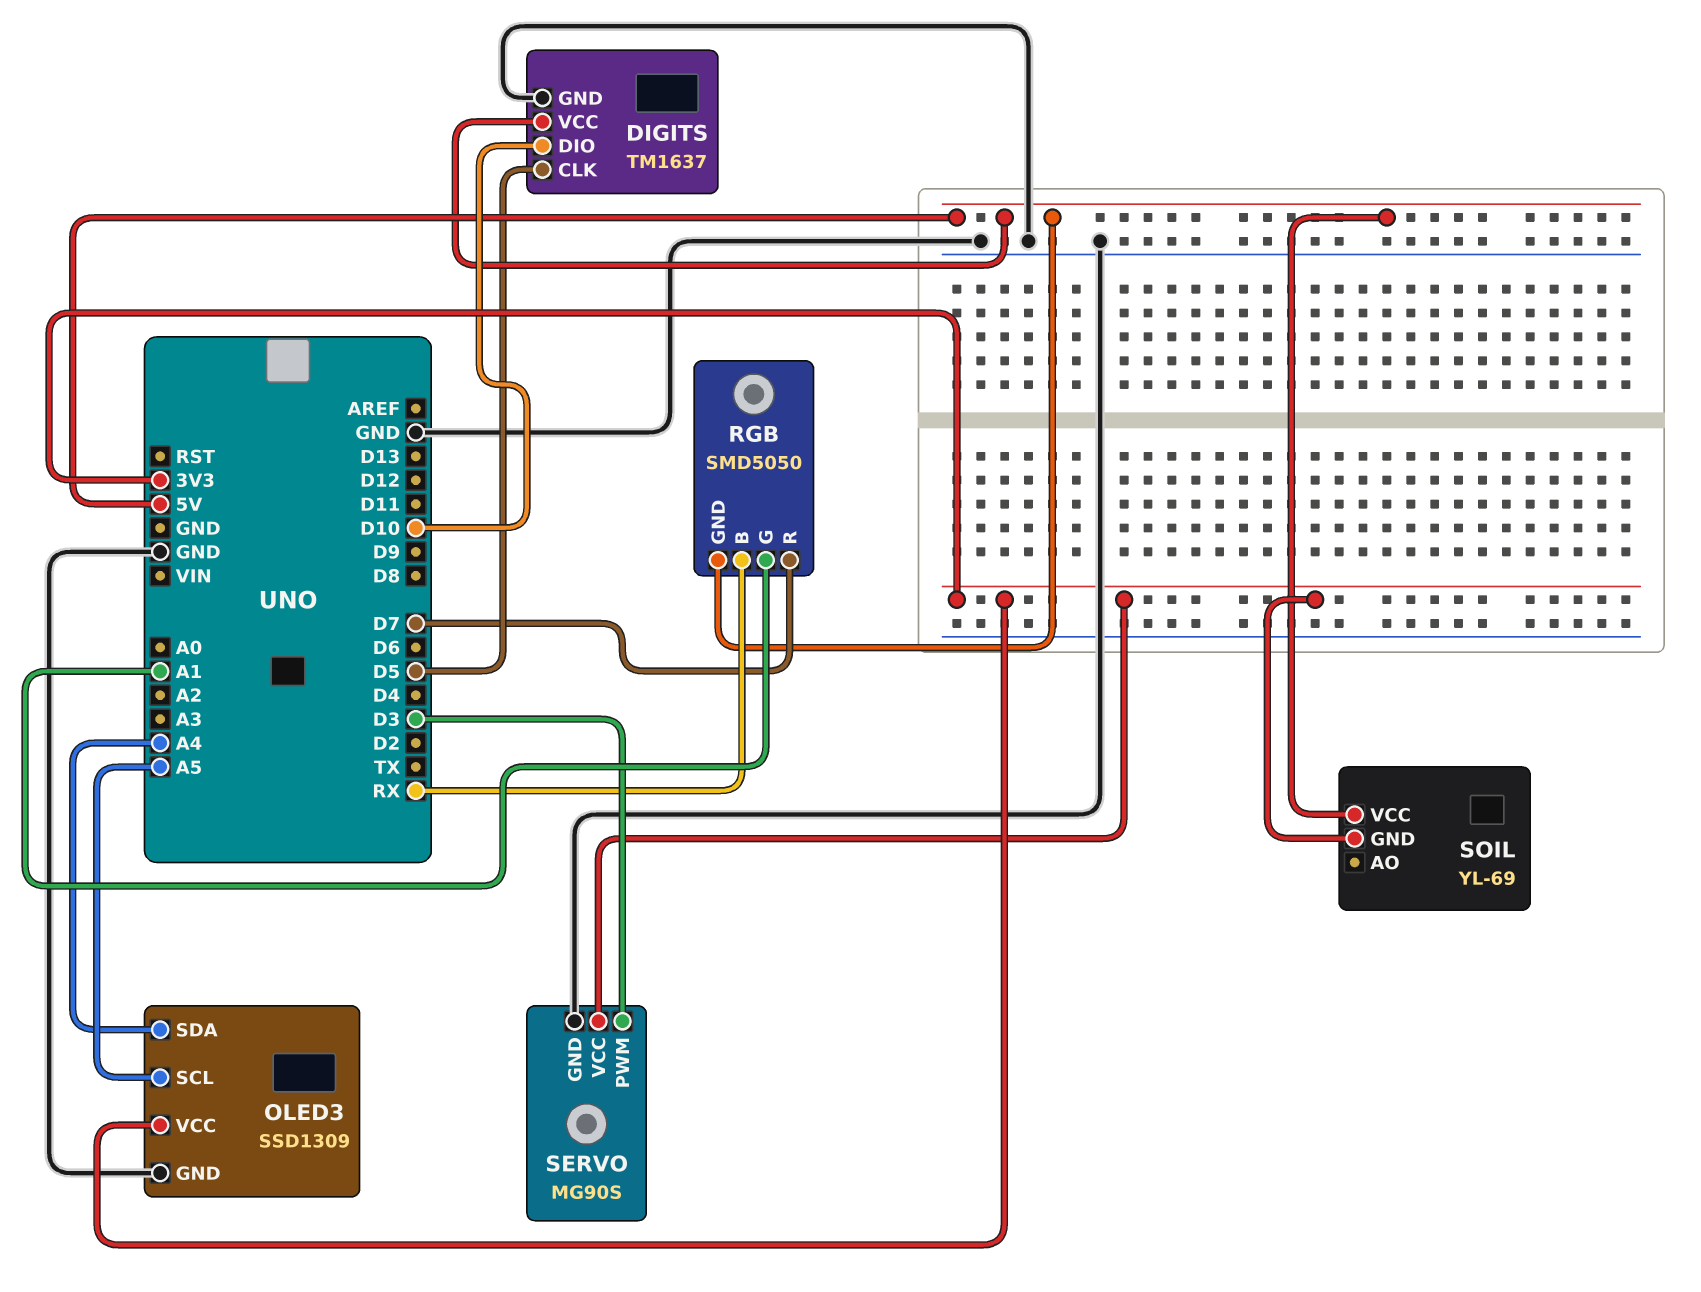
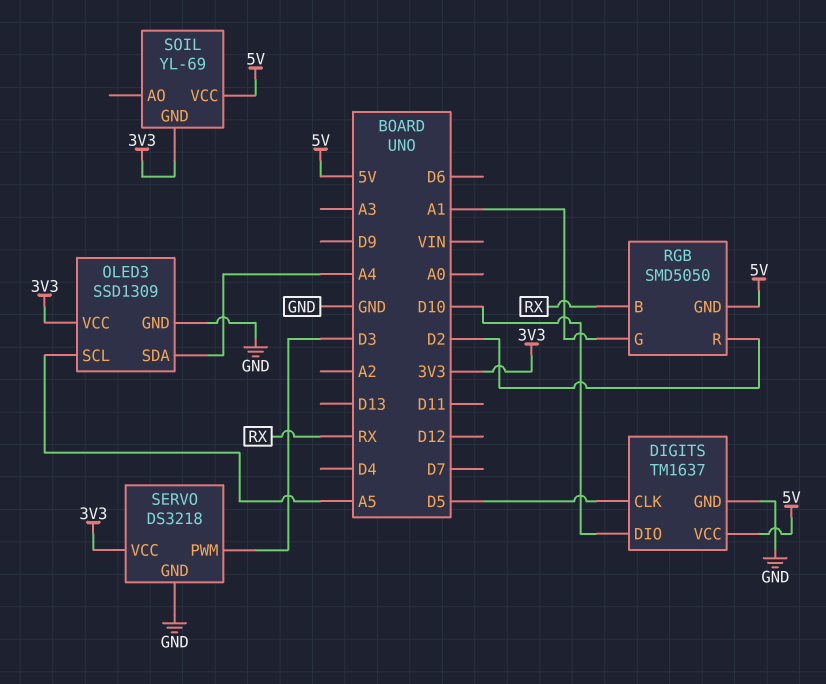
RGB pin R: D7 -> D2
SERVO: MG90S -> DS3218

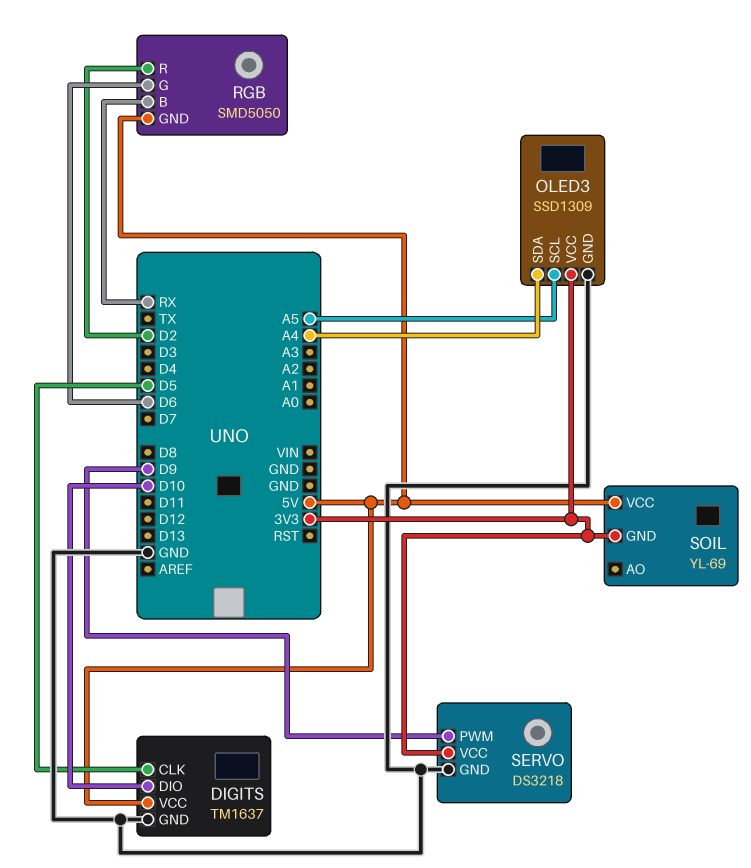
RGB pin G: A1 -> D6
SERVO pin PWM: D3 -> D9

